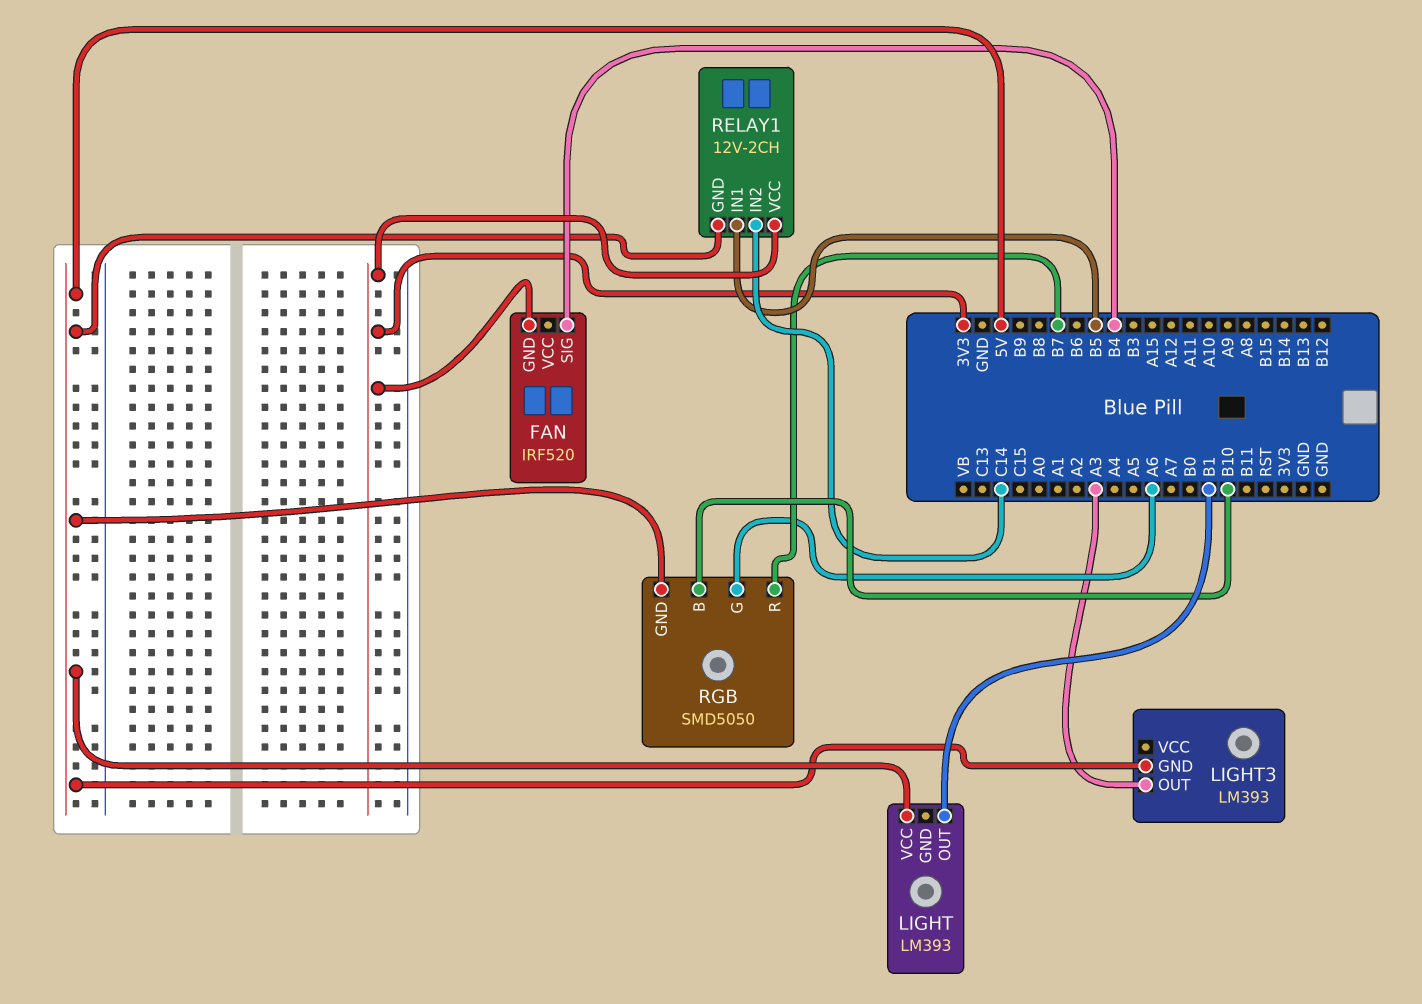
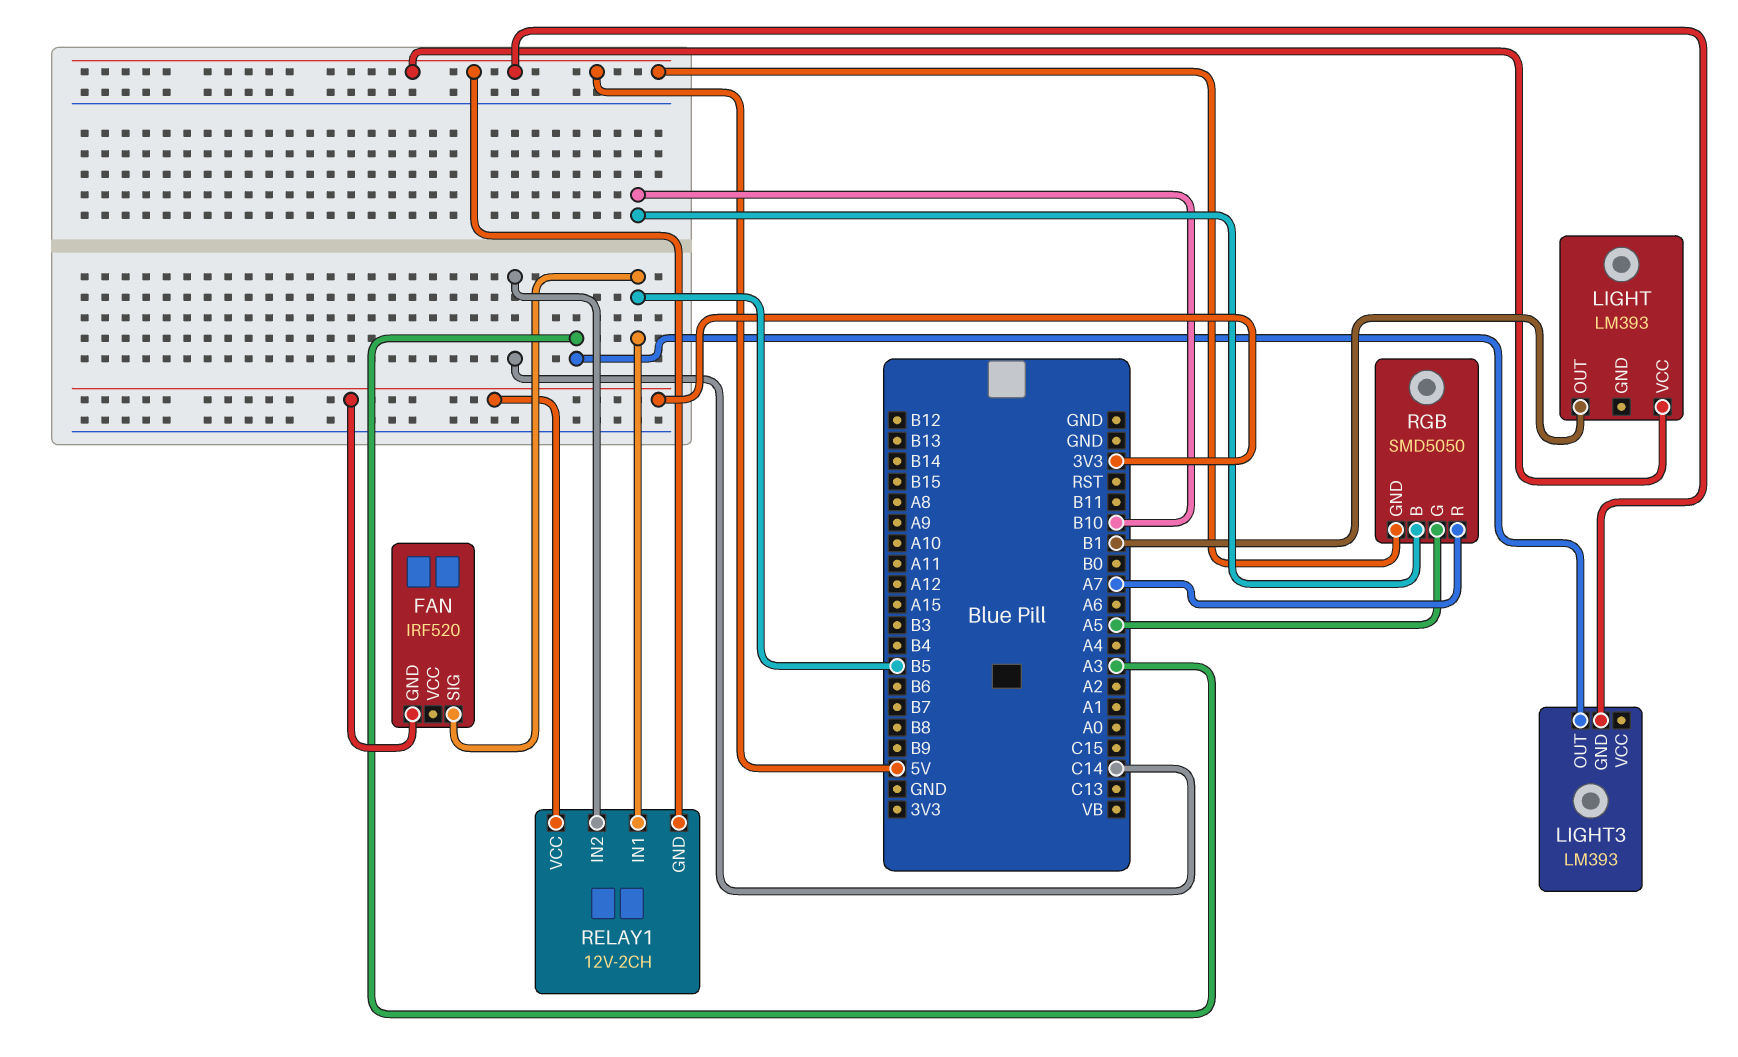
FAN pin SIG: B4 -> B5
RGB pin G: A6 -> A5
RGB pin R: B7 -> A7

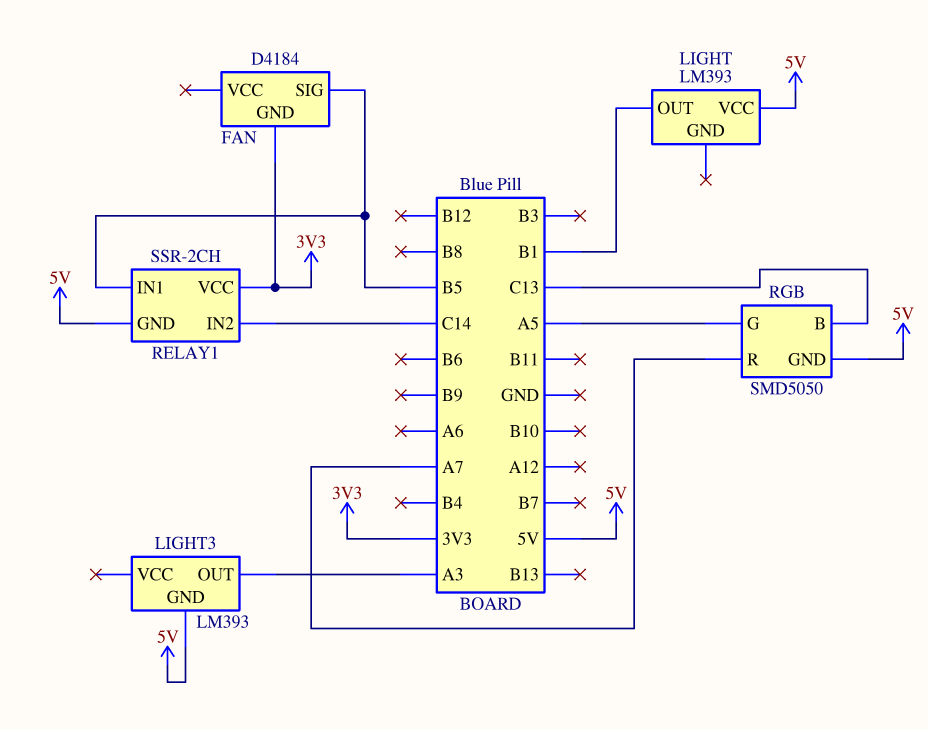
FAN: IRF520 -> D4184
RELAY1: 12V-2CH -> SSR-2CH
RGB pin B: B10 -> C13

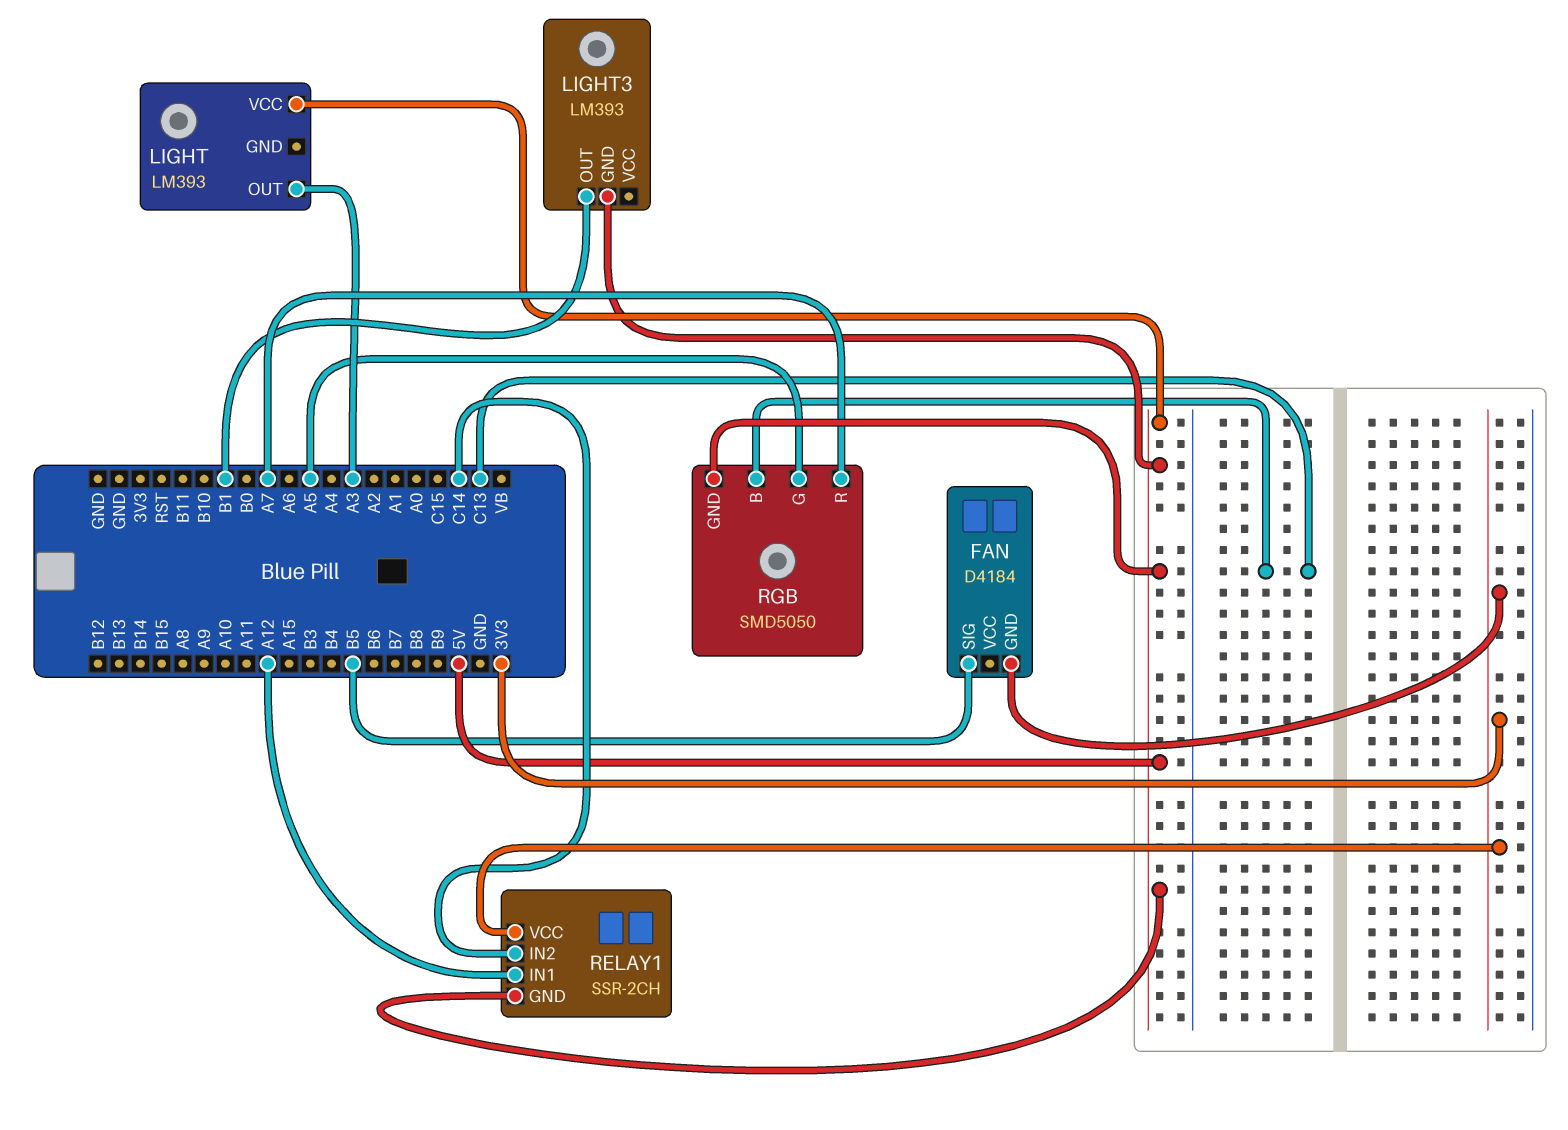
LIGHT pin OUT: B1 -> A3
LIGHT3 pin OUT: A3 -> B1
RELAY1 pin IN1: B5 -> A12

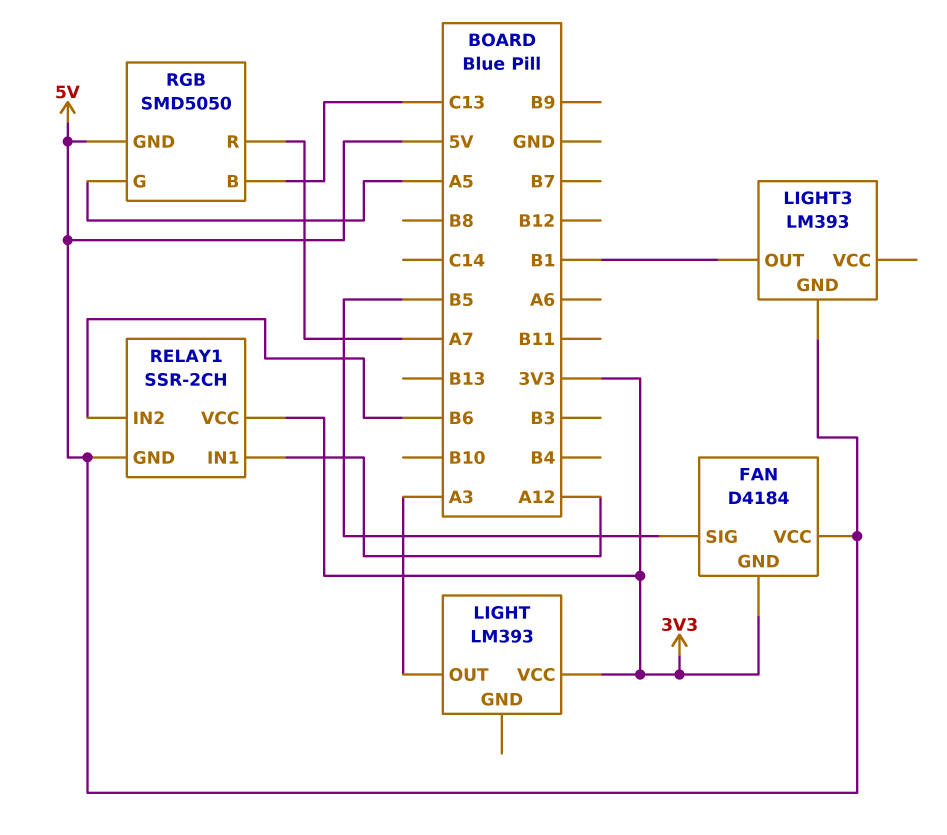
FAN pin VCC: none -> 5V
LIGHT pin VCC: 5V -> 3V3
RELAY1 pin IN2: C14 -> B6

